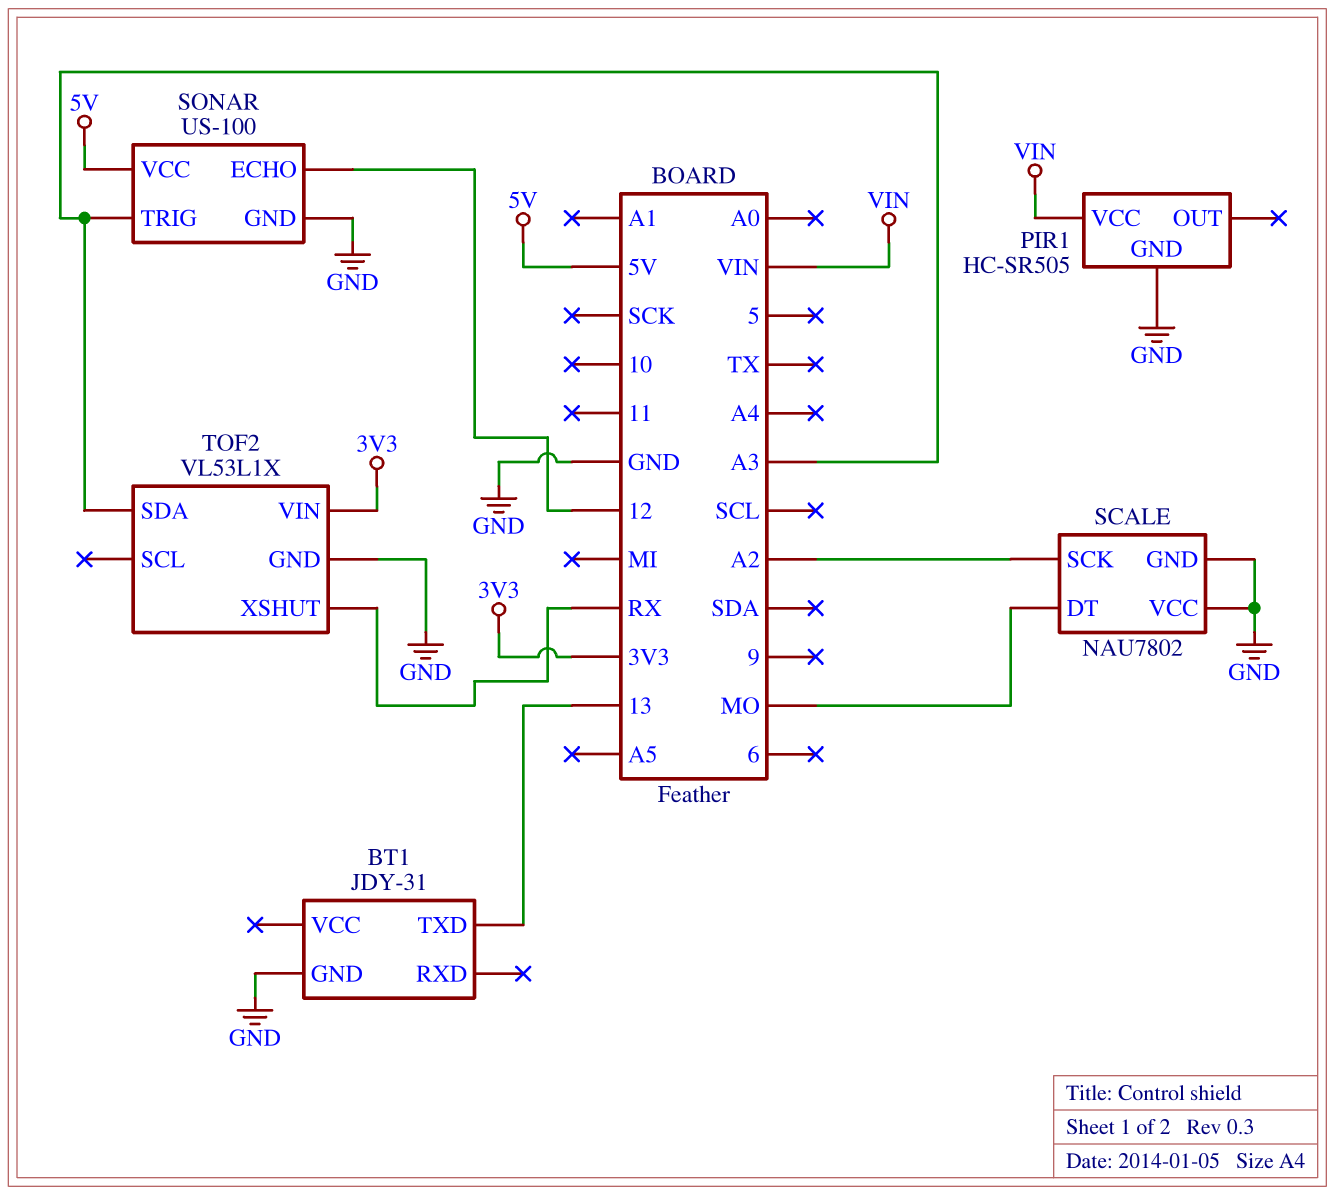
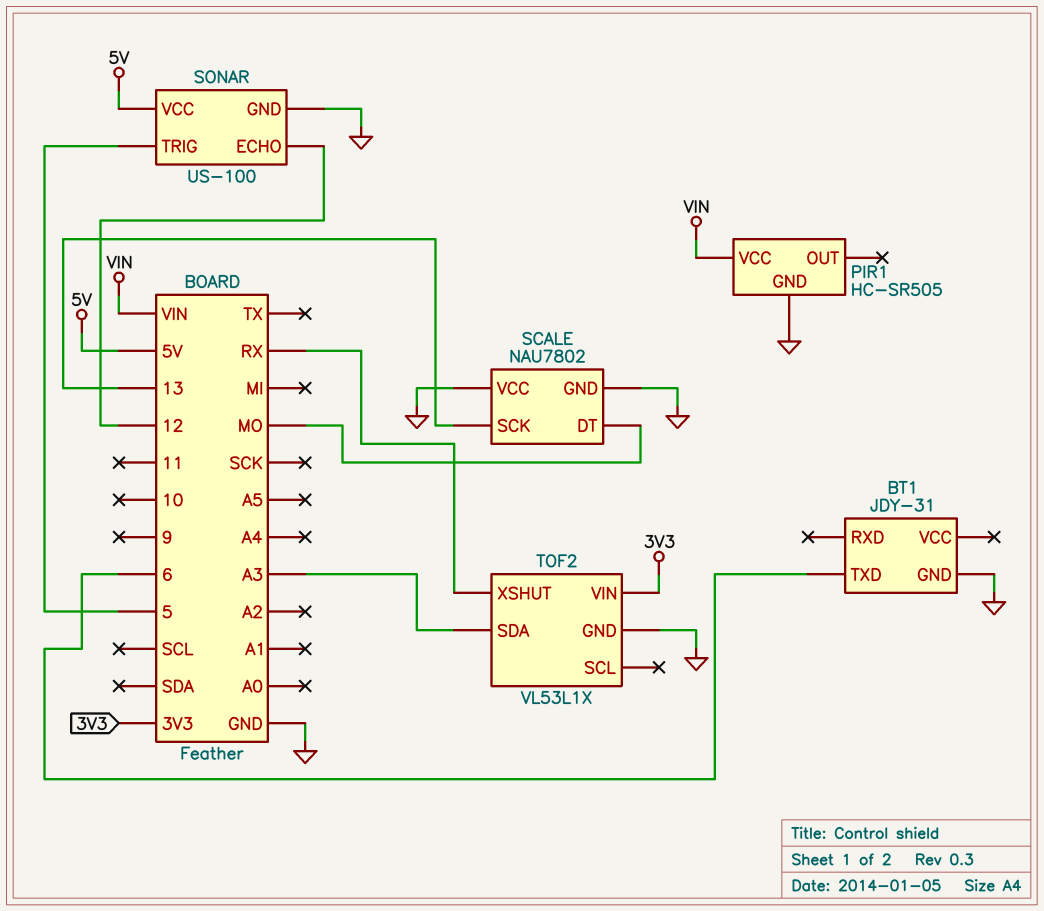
BT1 pin TXD: 13 -> 6
SCALE pin SCK: A2 -> 13
SONAR pin TRIG: A3 -> 5

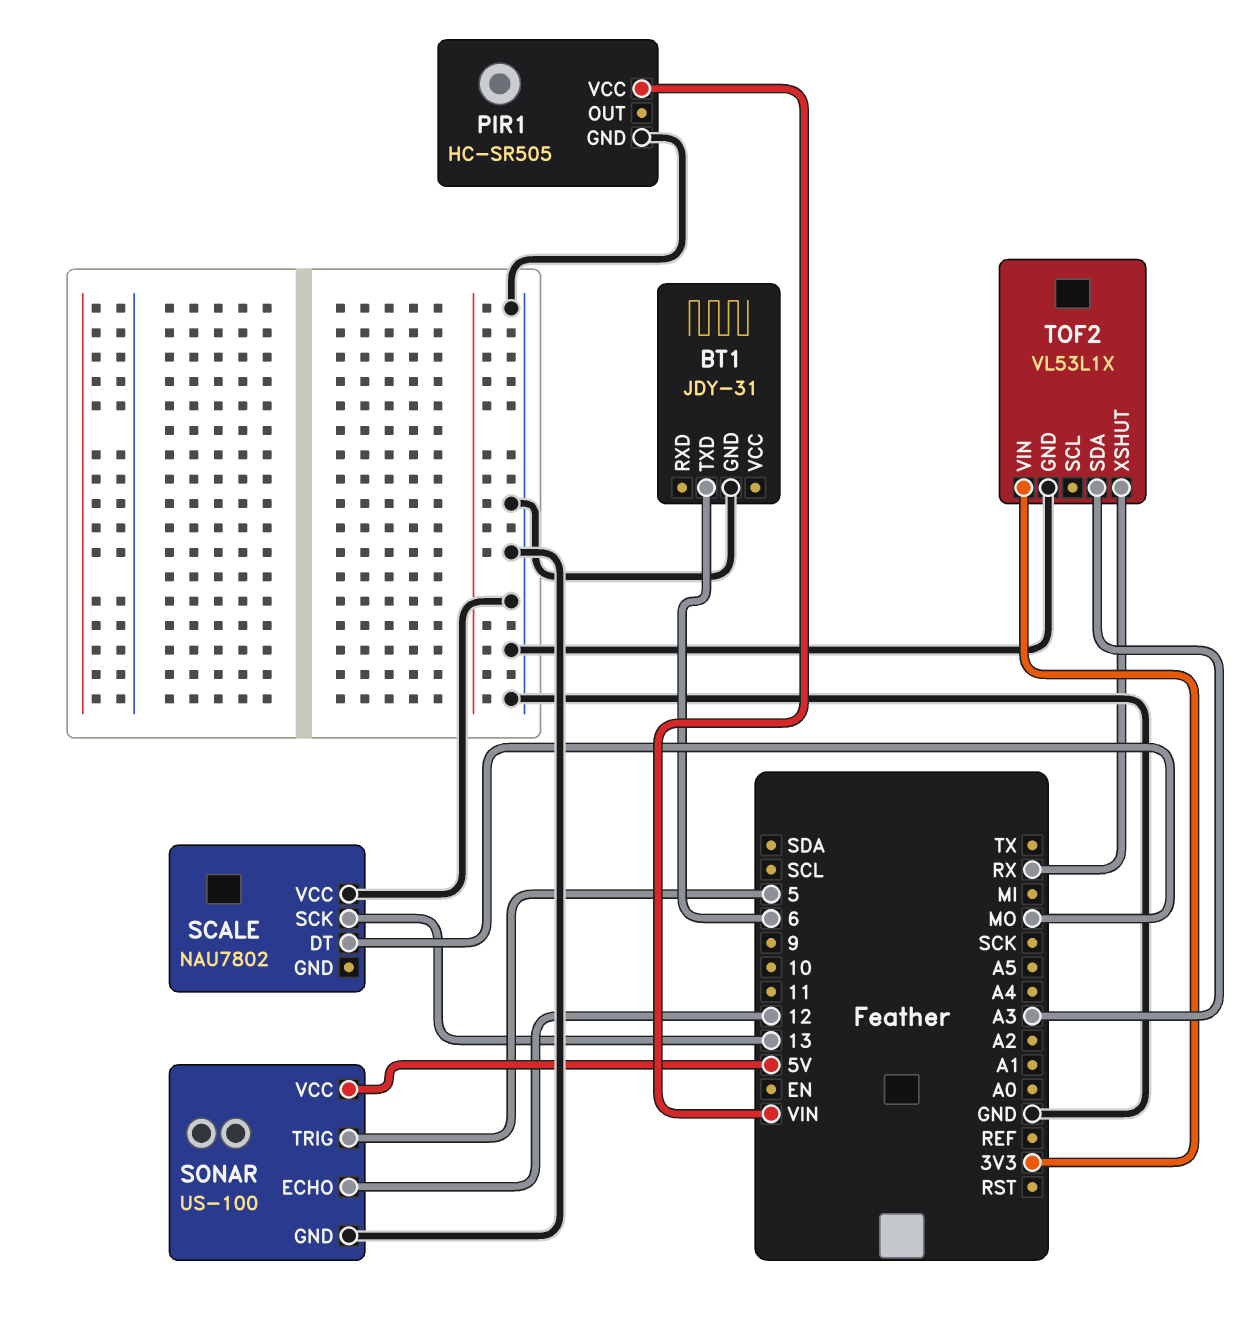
SCALE pin GND: GND -> none

